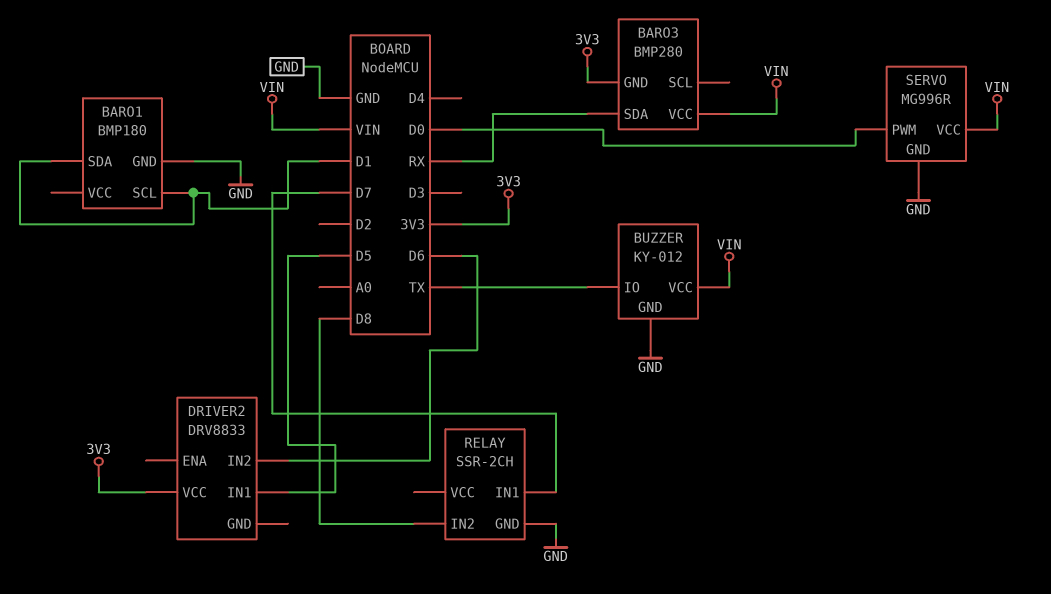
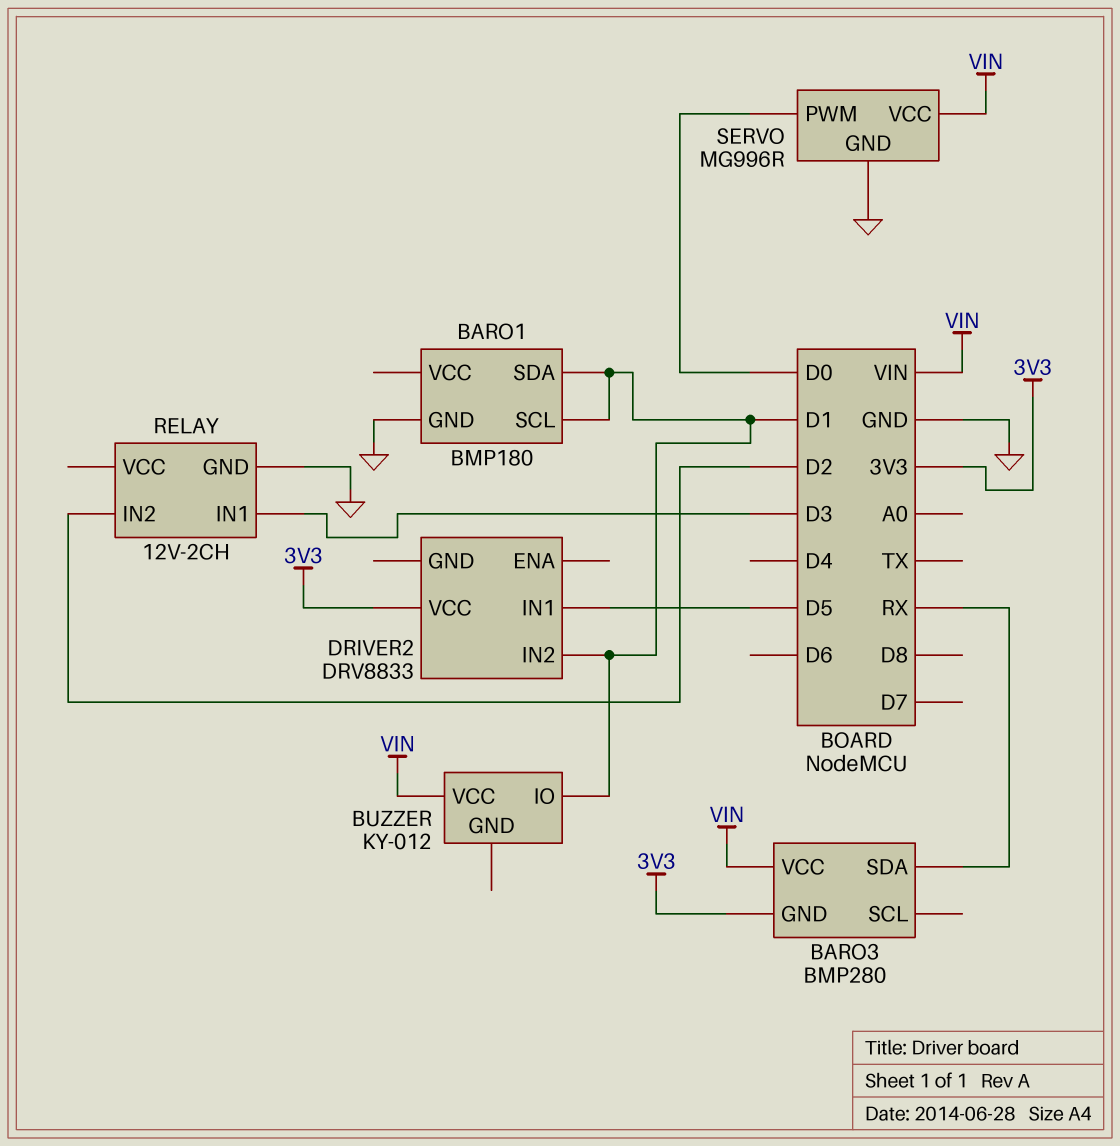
BUZZER pin GND: GND -> none
BUZZER pin IO: TX -> D1
DRIVER2 pin IN2: D6 -> D1
RELAY: SSR-2CH -> 12V-2CH
RELAY pin IN1: D7 -> D3
RELAY pin IN2: D8 -> D2

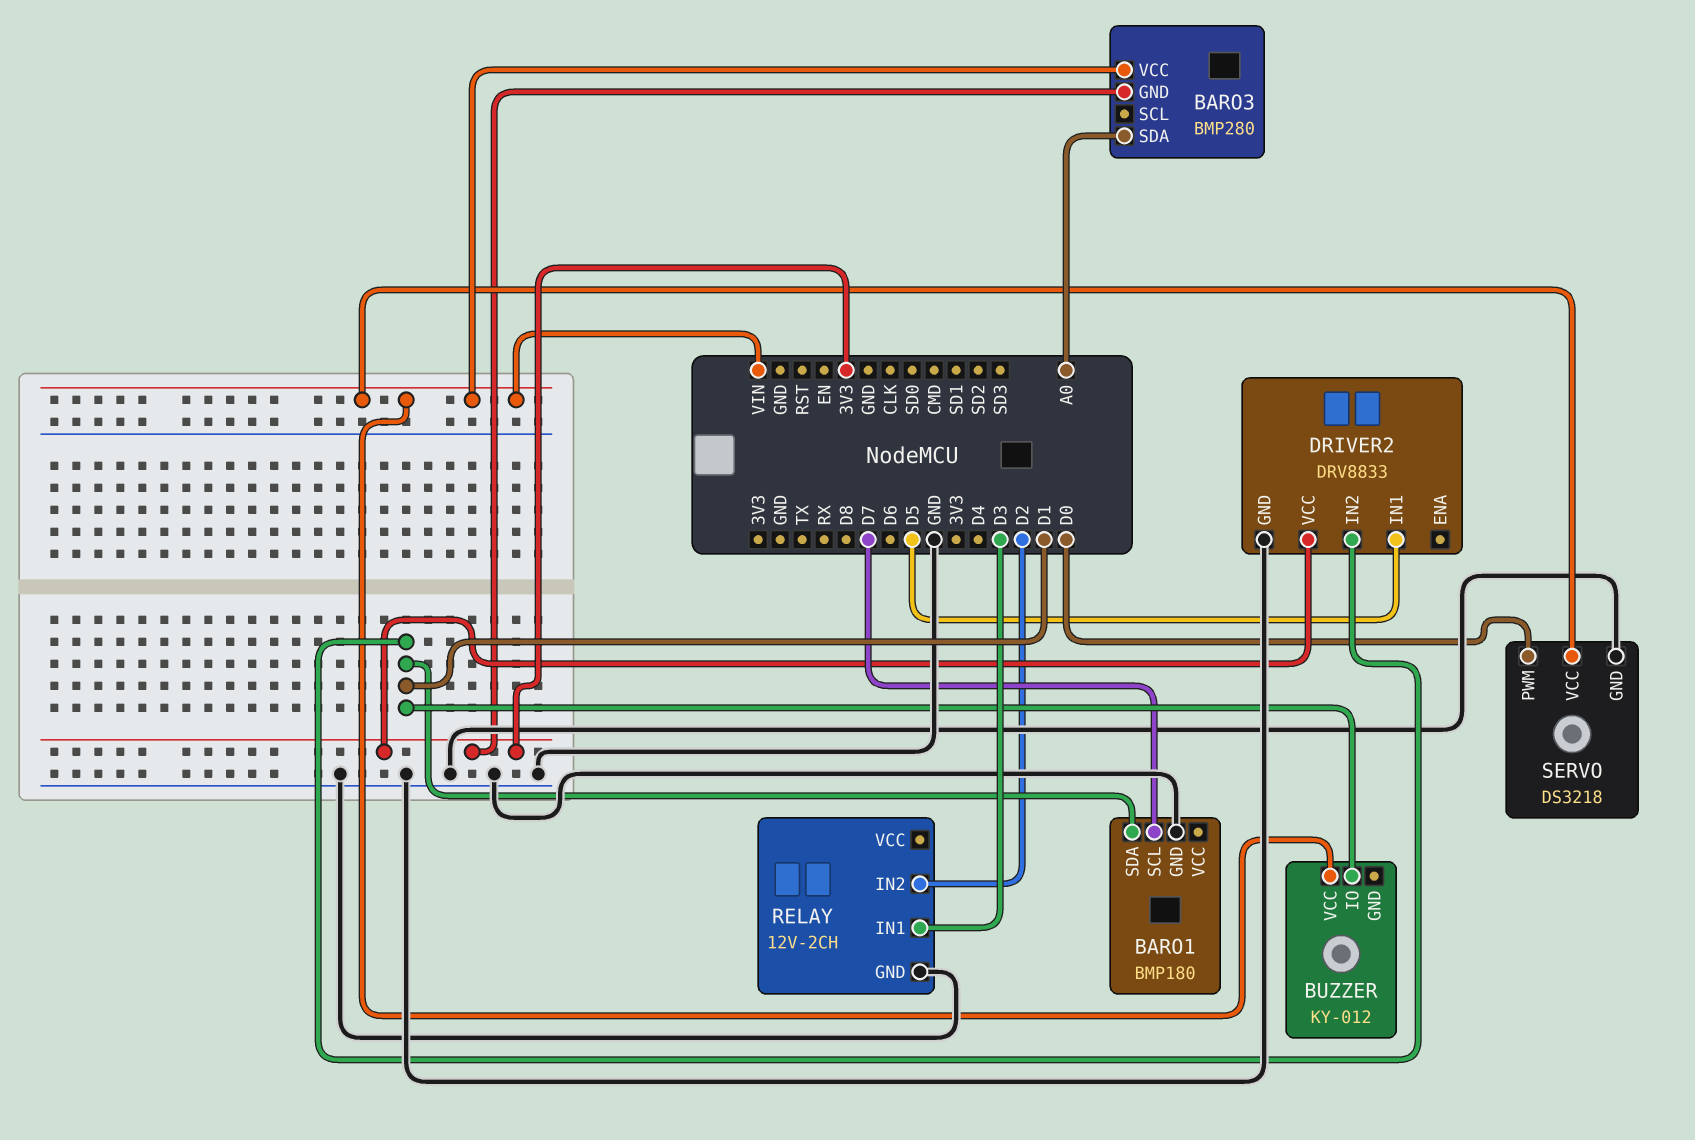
BARO1 pin SCL: D1 -> D7
BARO3 pin SDA: RX -> A0
DRIVER2 pin GND: none -> GND
SERVO: MG996R -> DS3218

